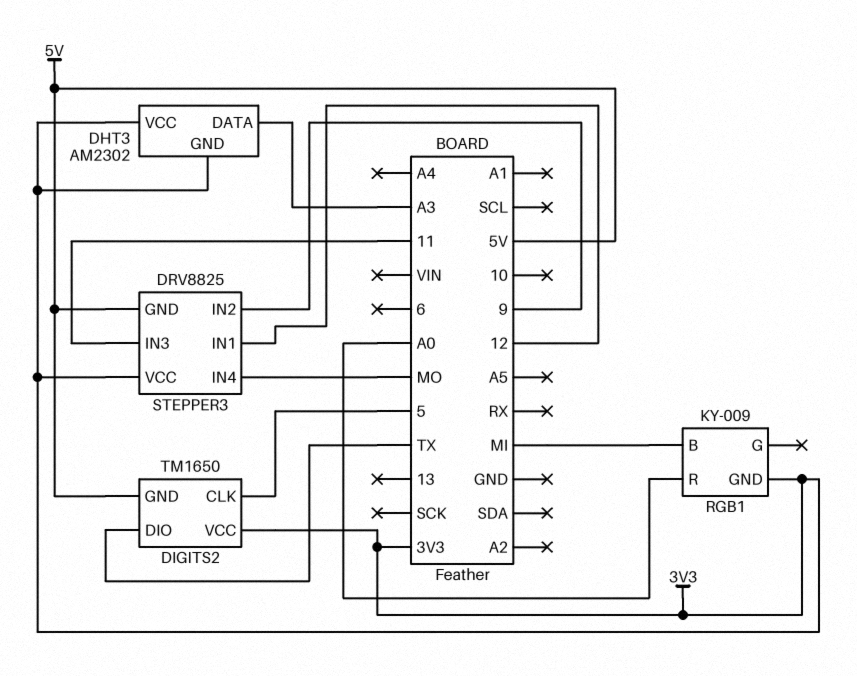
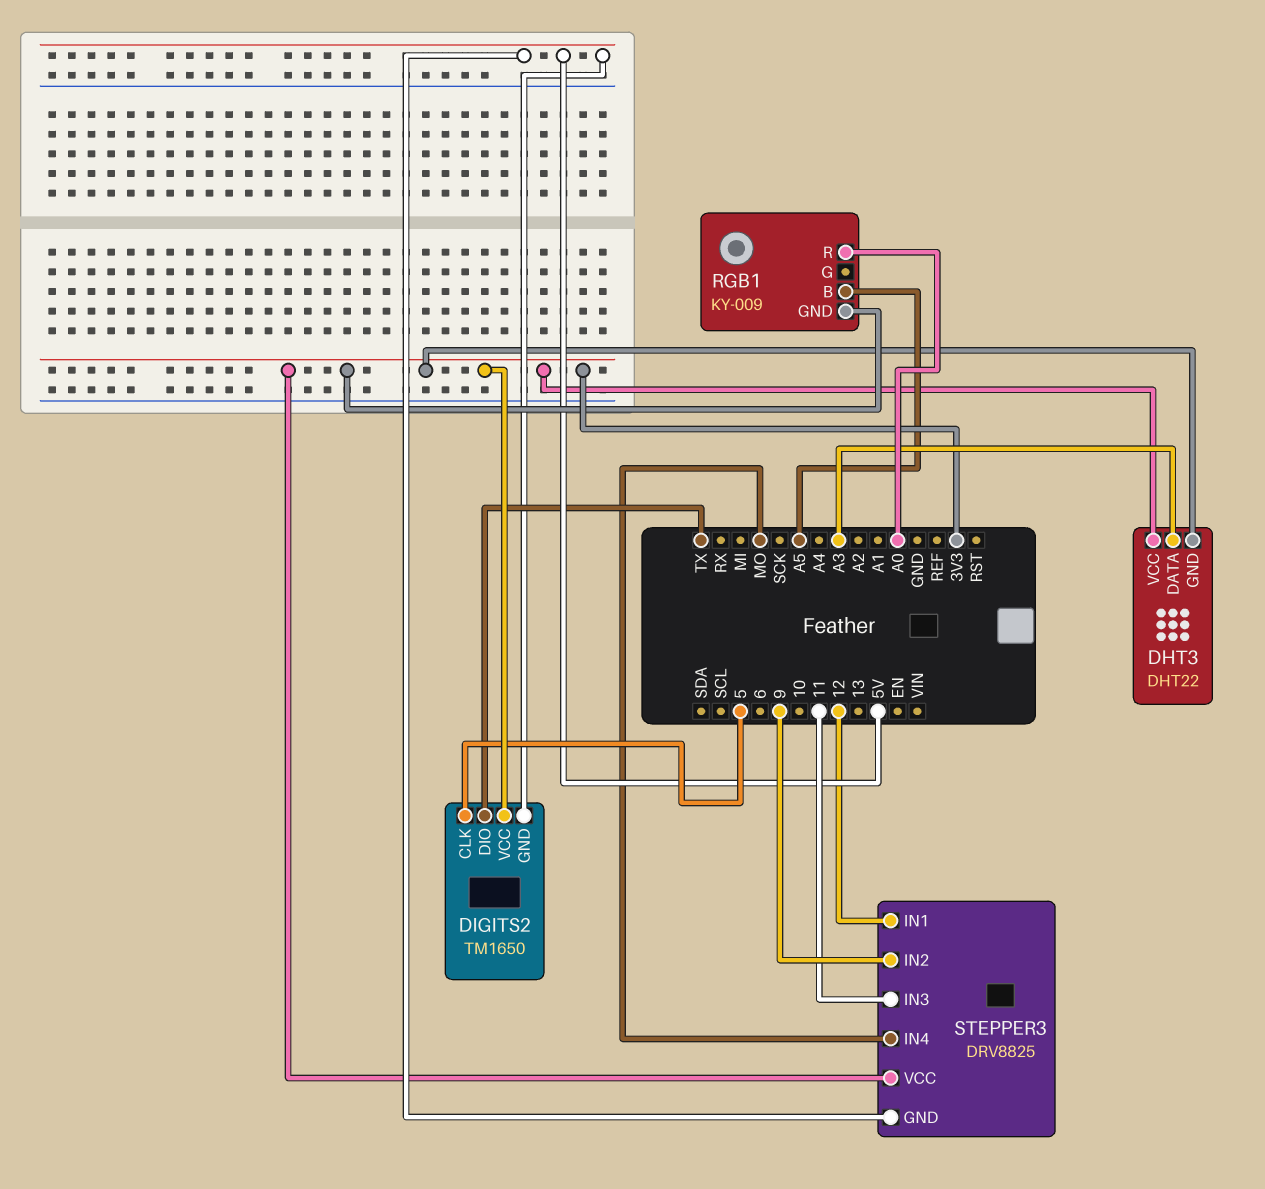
DHT3: AM2302 -> DHT22
RGB1 pin B: MI -> A5

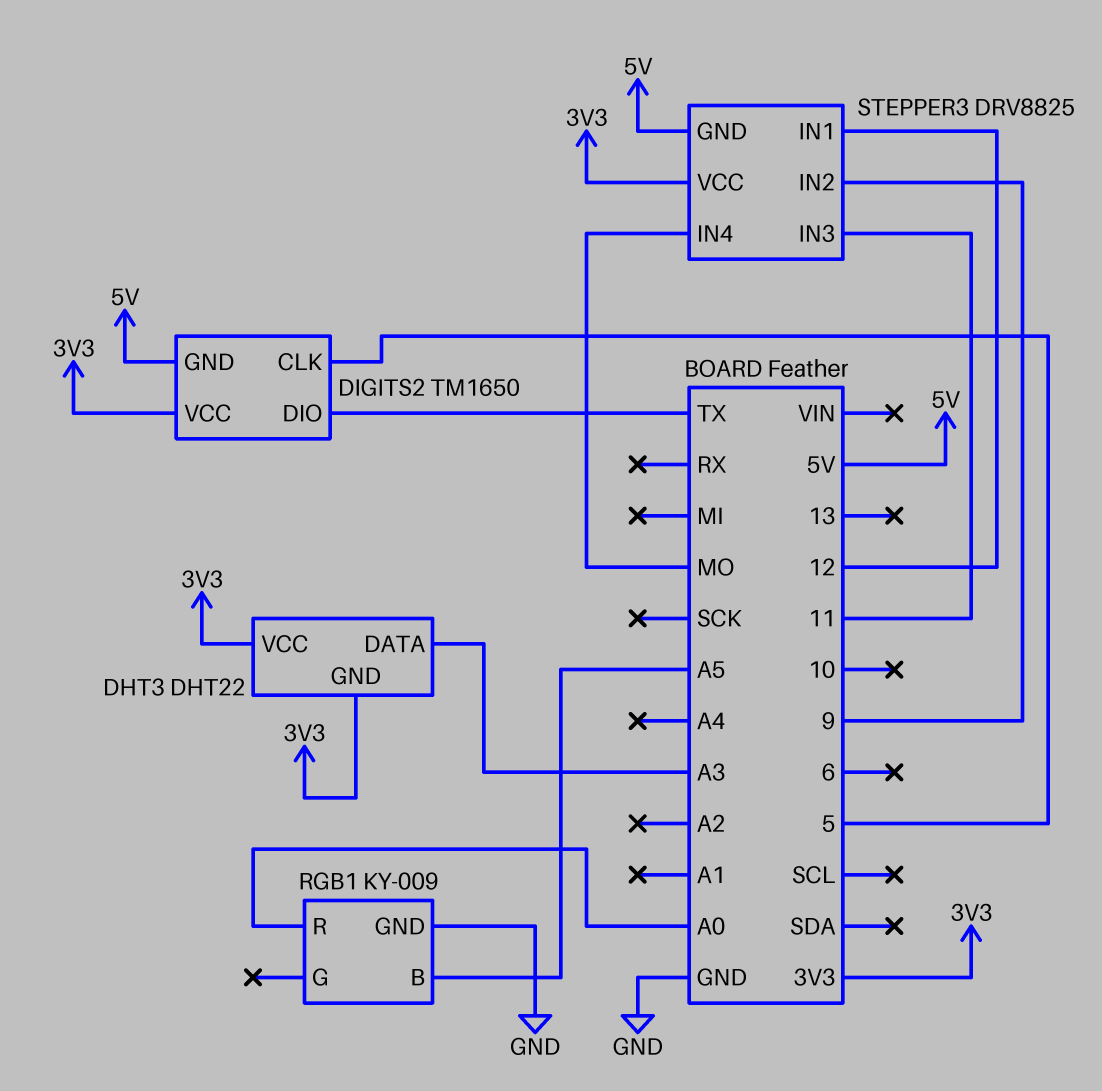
RGB1 pin GND: 3V3 -> GND

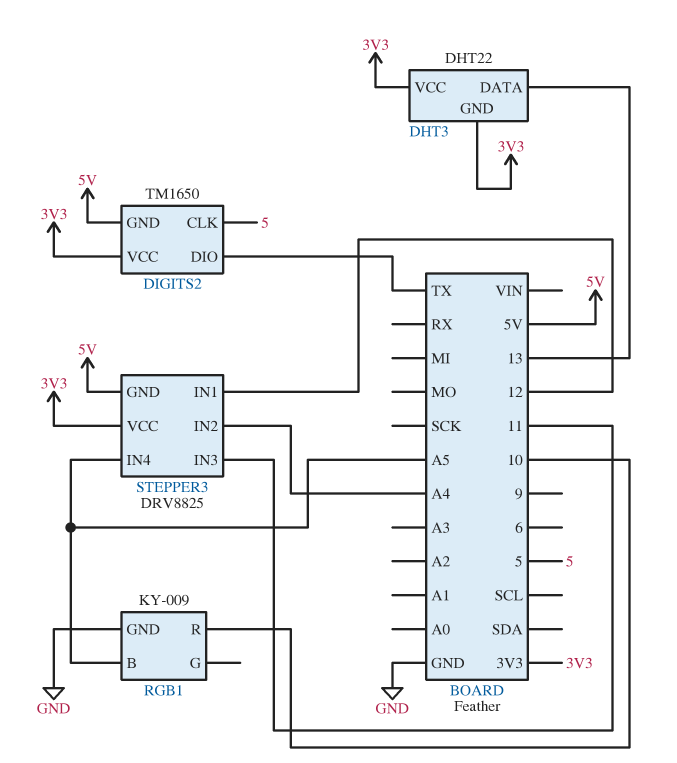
DHT3 pin DATA: A3 -> 13
RGB1 pin R: A0 -> 10
STEPPER3 pin IN2: 9 -> A4
STEPPER3 pin IN4: MO -> A5

